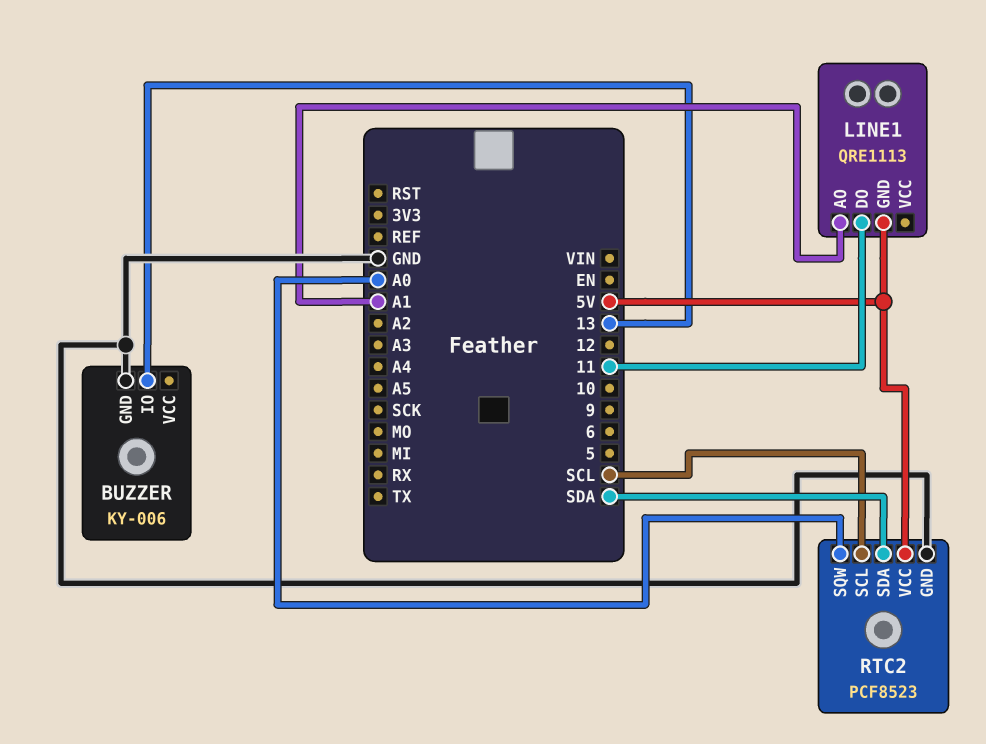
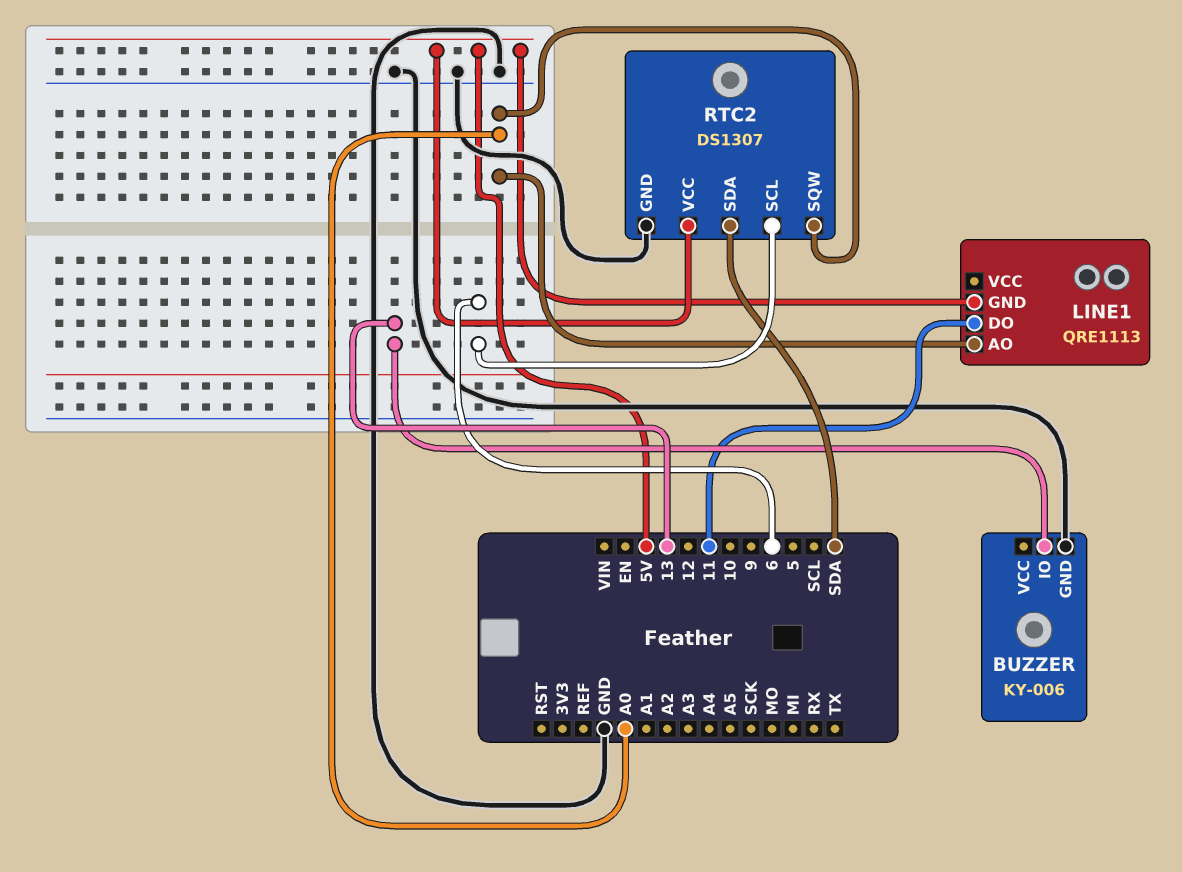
LINE1 pin AO: A1 -> A0
RTC2: PCF8523 -> DS1307
RTC2 pin SCL: SCL -> 6

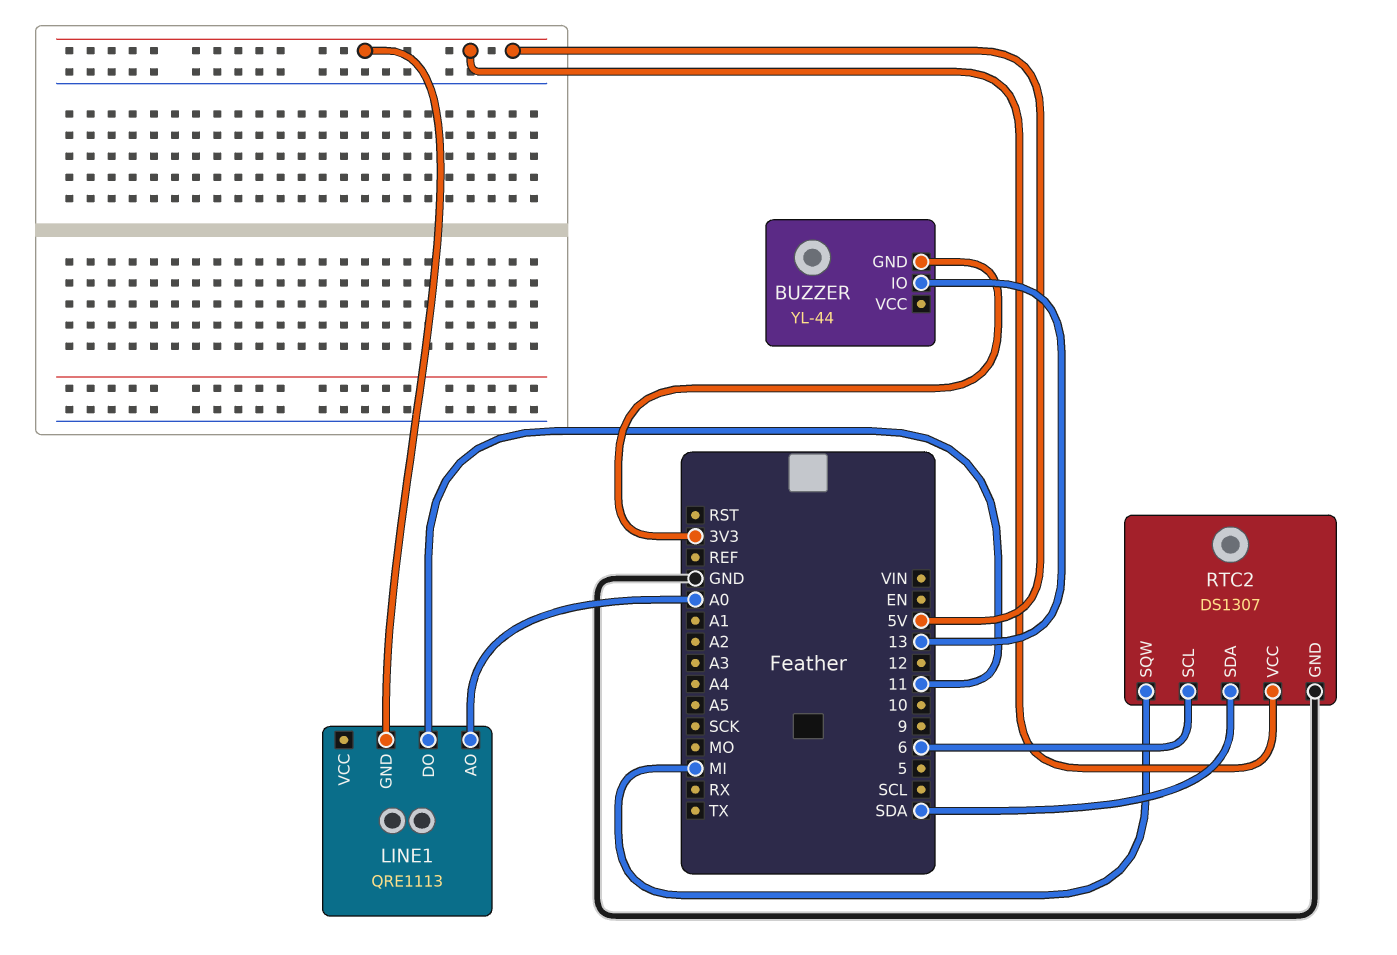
BUZZER: KY-006 -> YL-44
BUZZER pin GND: GND -> 3V3
RTC2 pin SQW: A0 -> MI

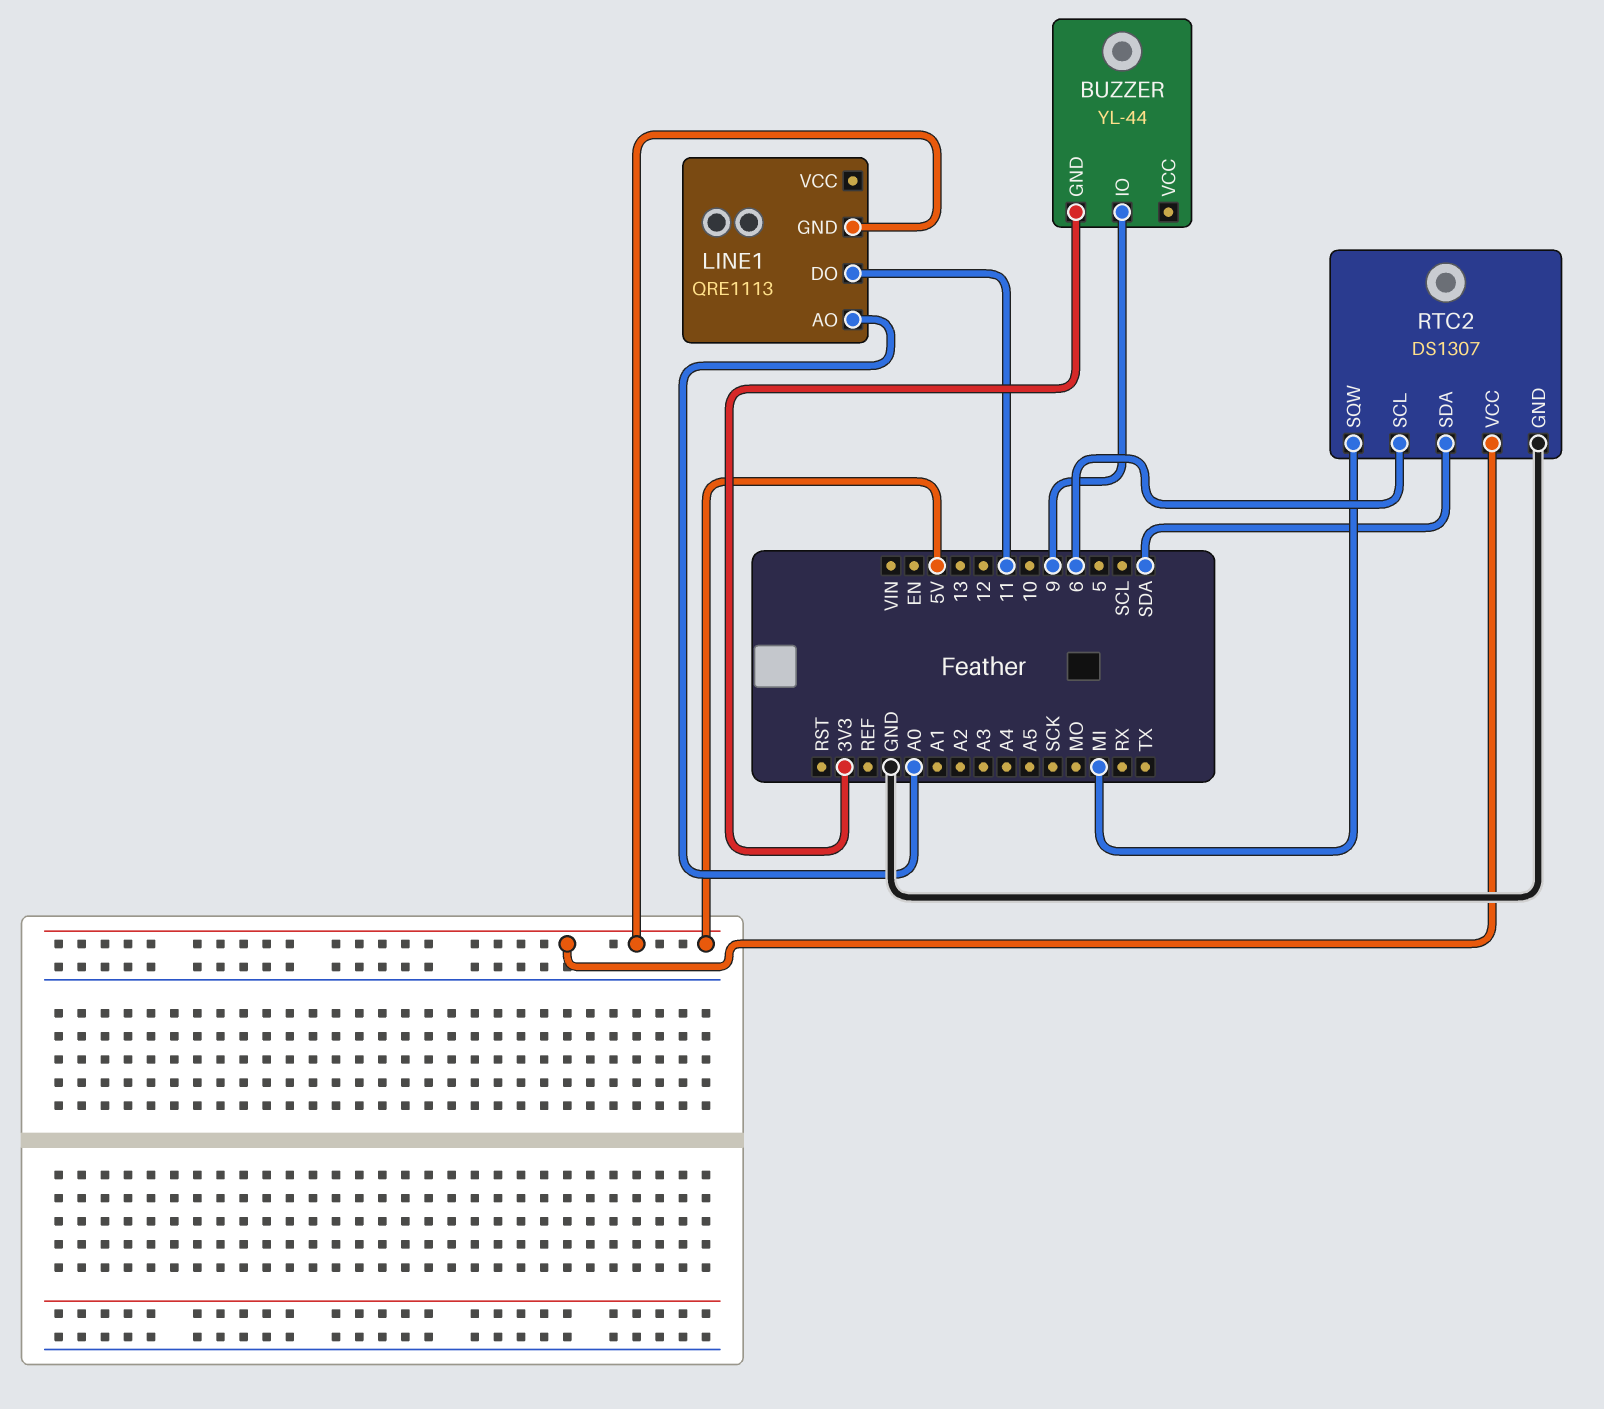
BUZZER pin IO: 13 -> 9

